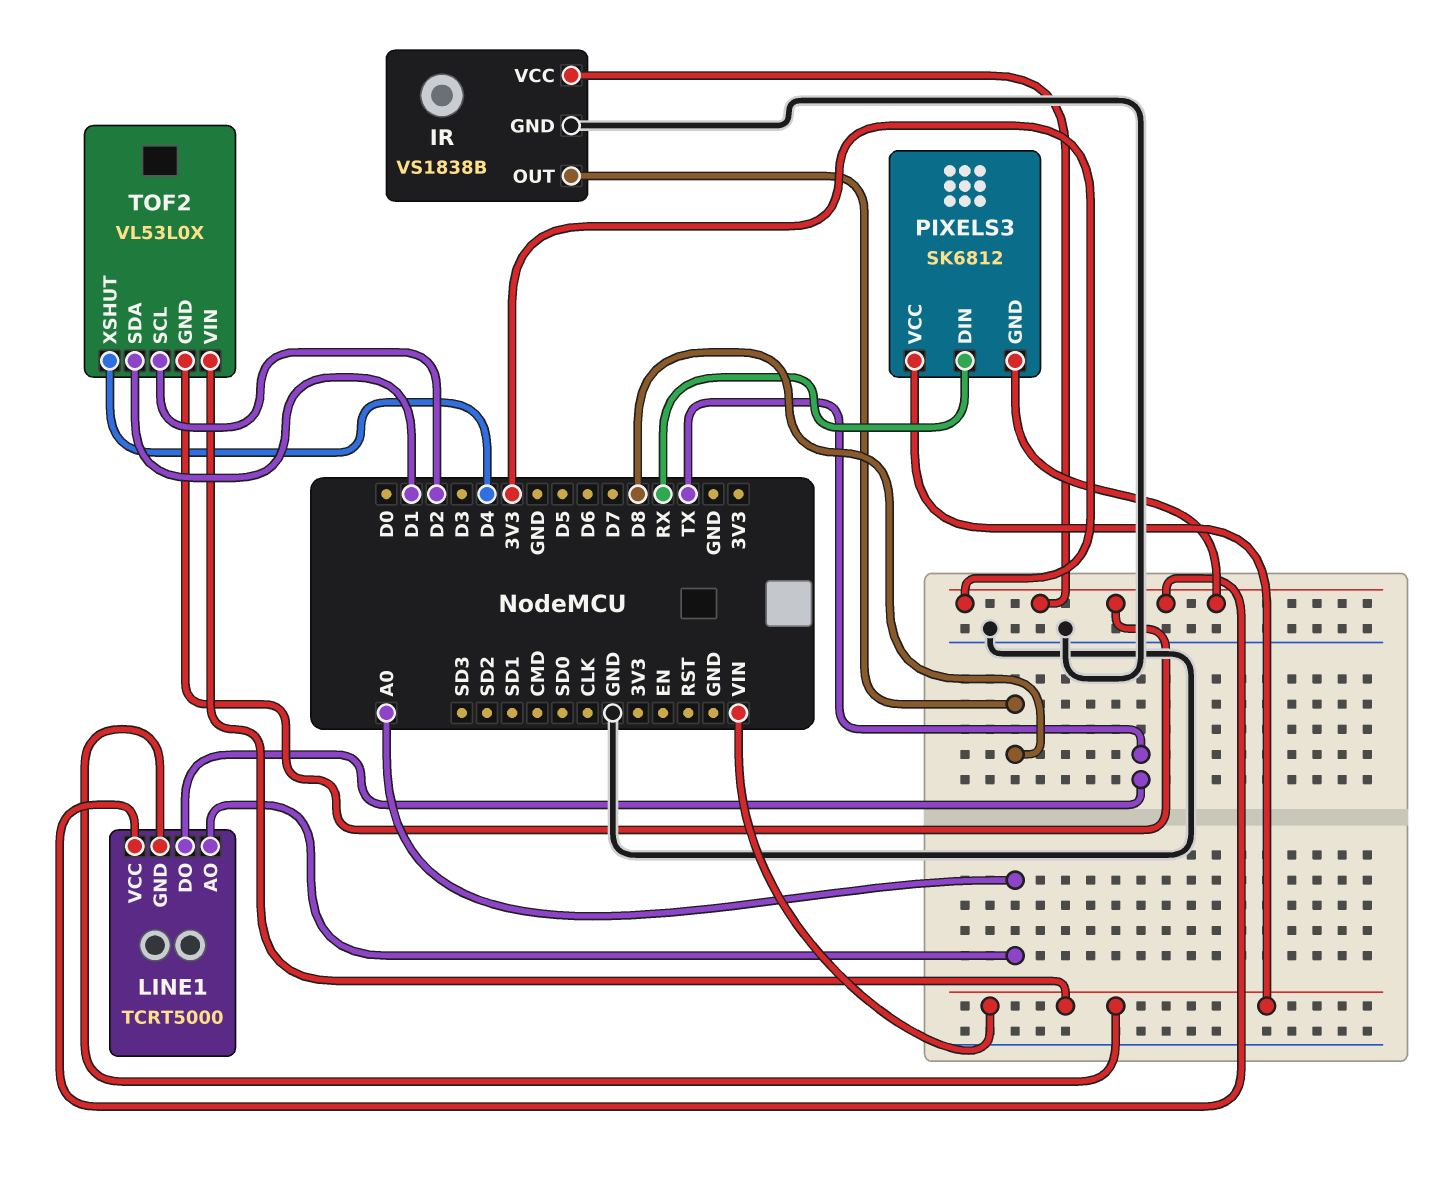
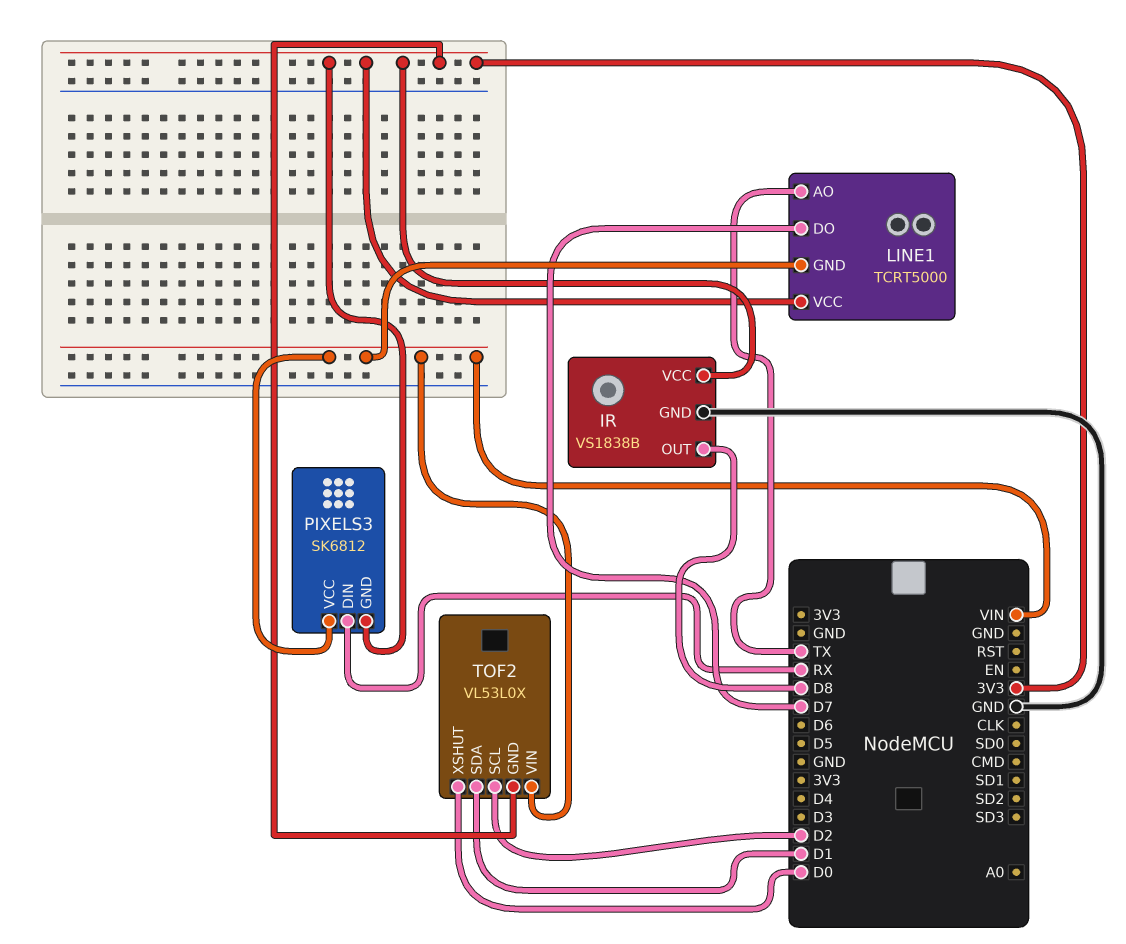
LINE1 pin AO: A0 -> TX
LINE1 pin DO: TX -> D7
TOF2 pin XSHUT: D4 -> D0

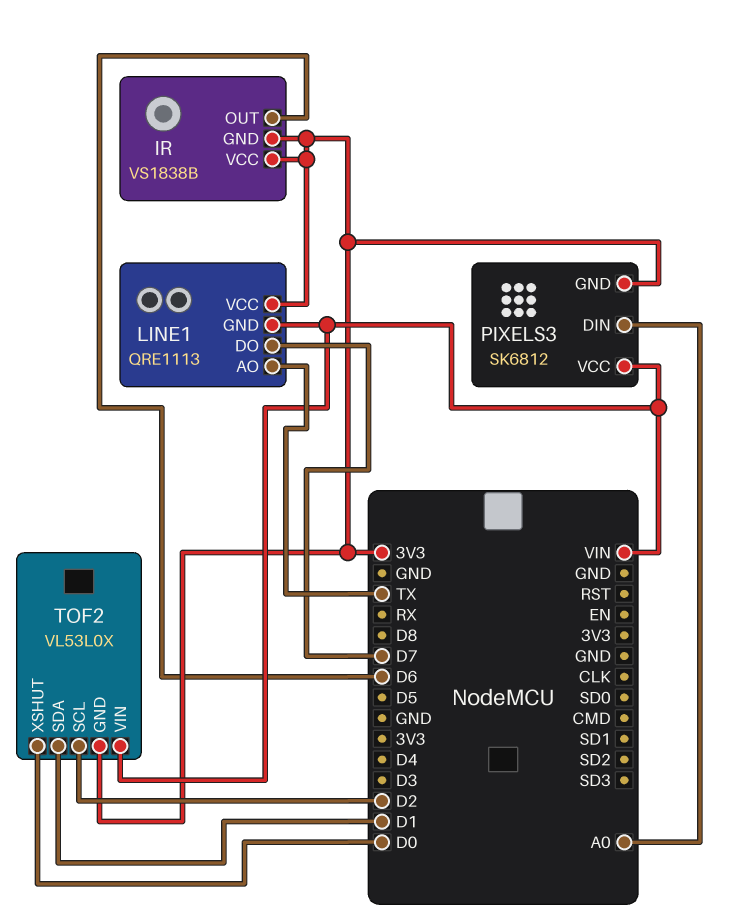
IR pin GND: GND -> 3V3
IR pin OUT: D8 -> D6
LINE1: TCRT5000 -> QRE1113
PIXELS3 pin DIN: RX -> A0

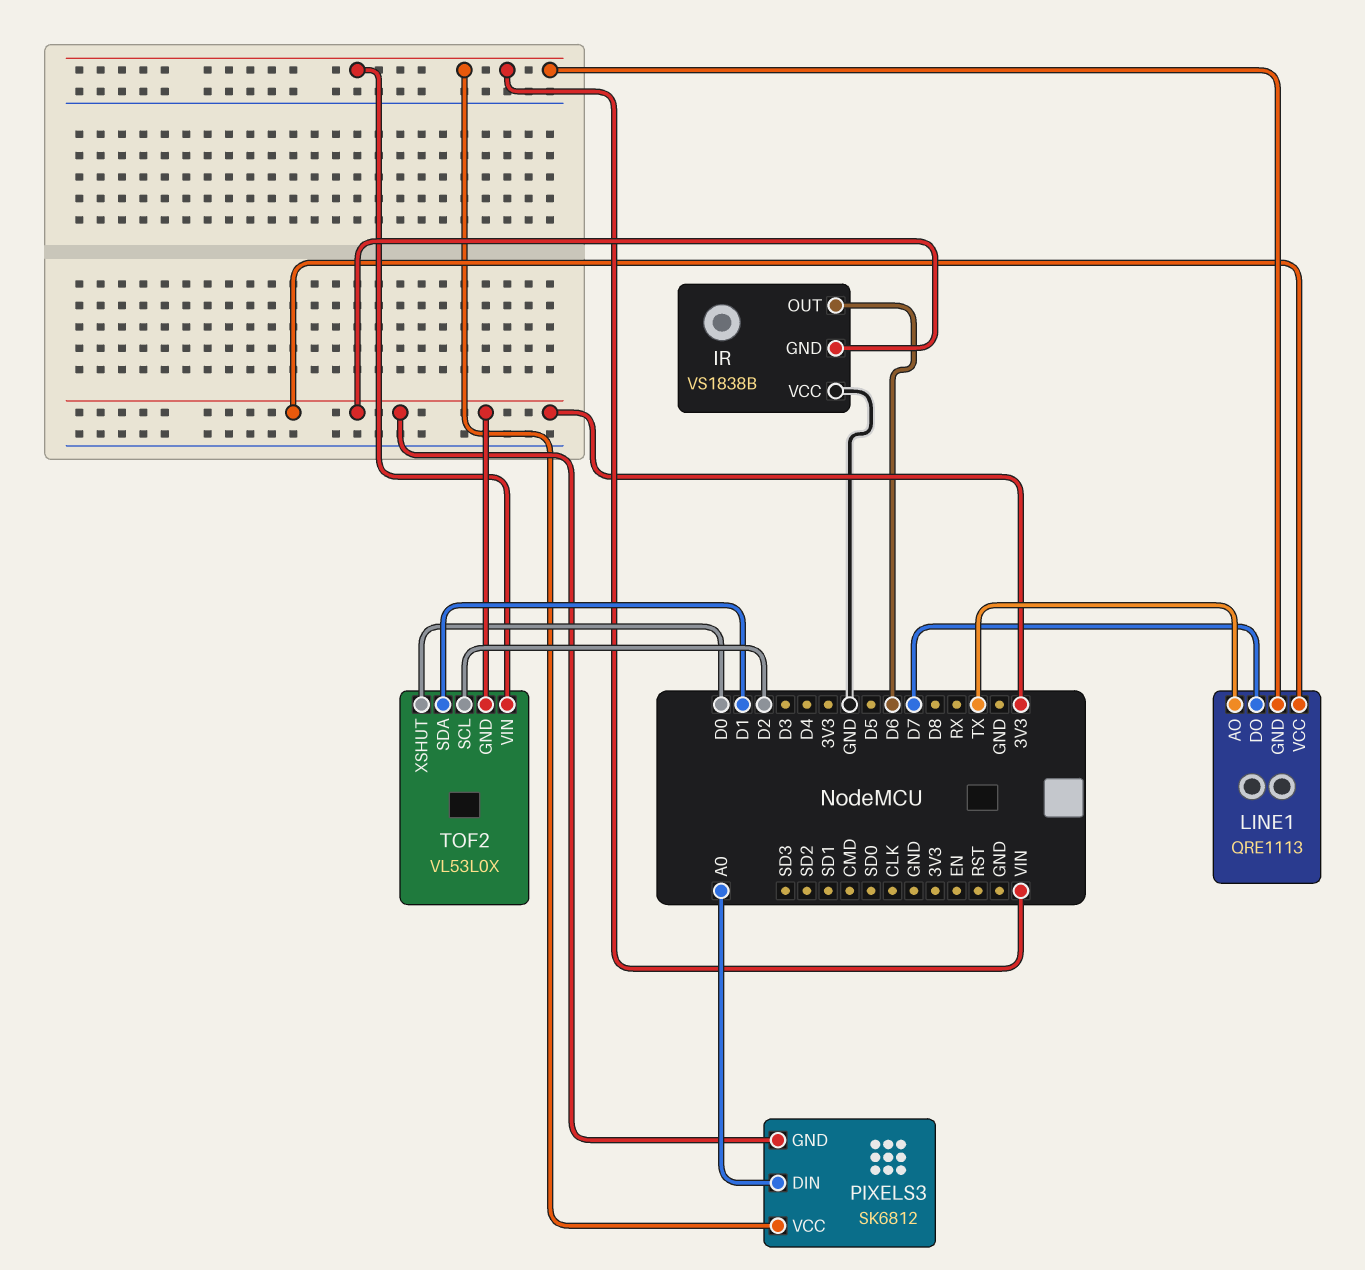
IR pin VCC: 3V3 -> GND

